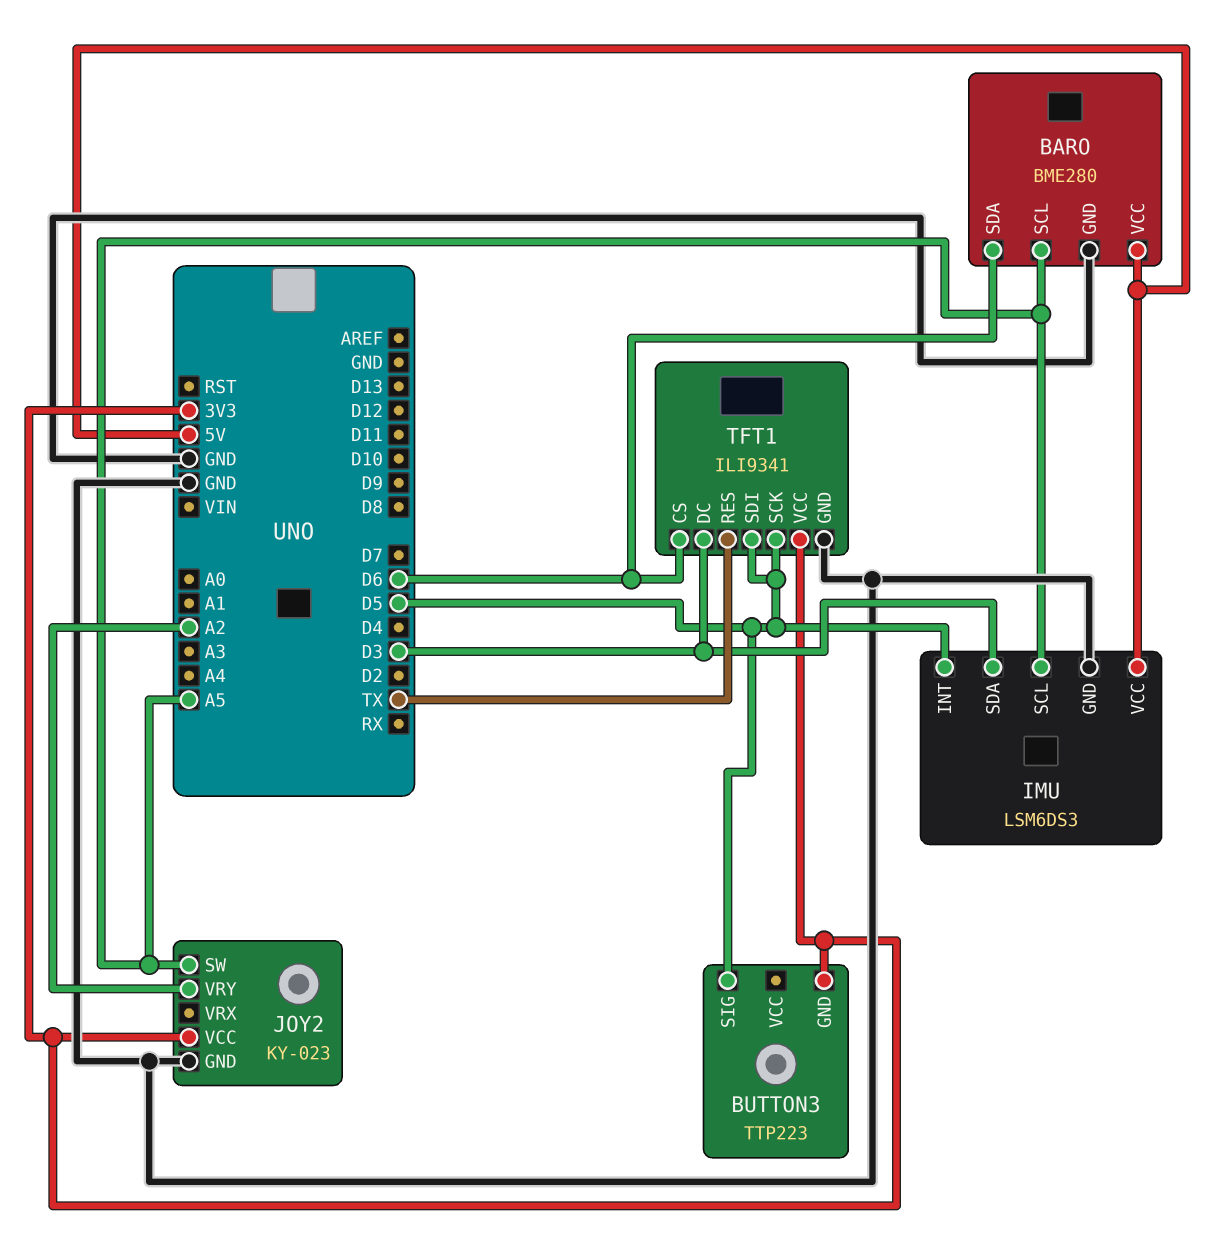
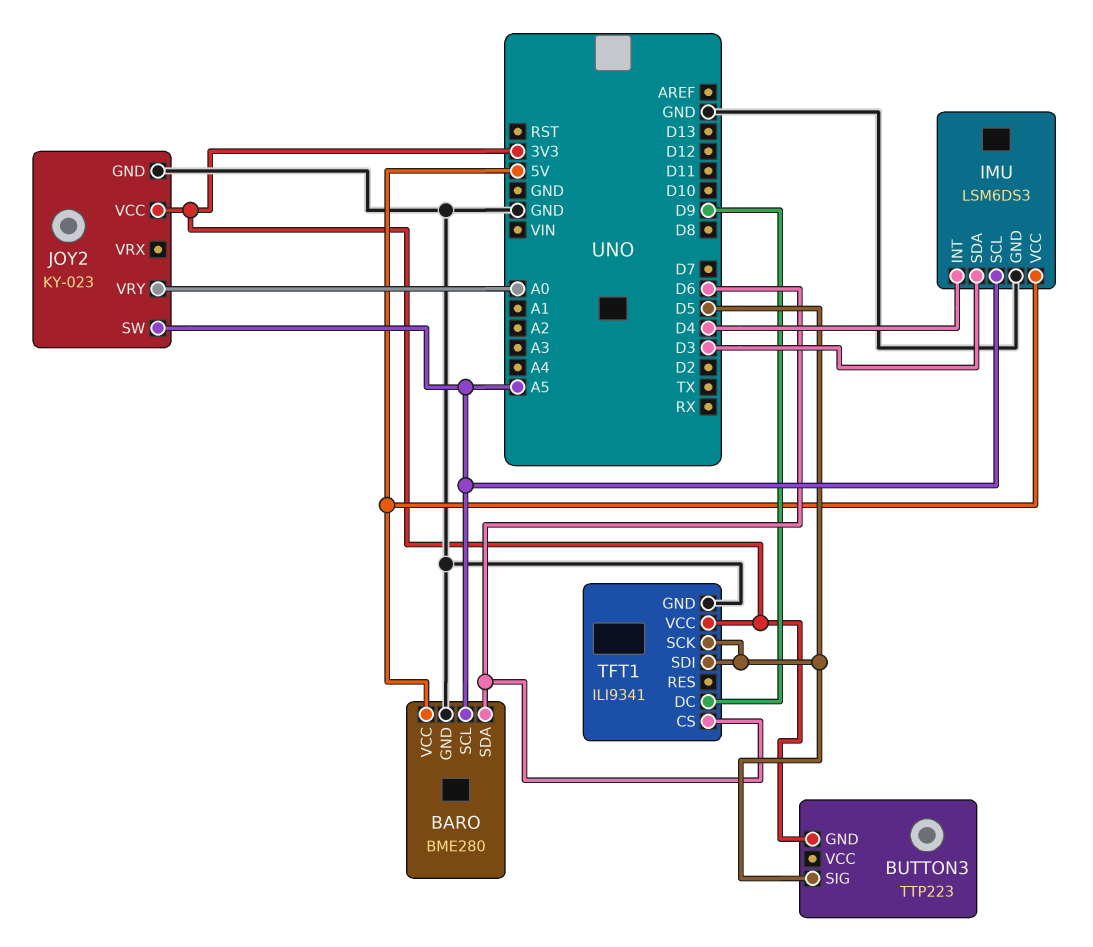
IMU pin INT: D5 -> D4
JOY2 pin VRY: A2 -> A0
TFT1 pin DC: D3 -> D9
TFT1 pin RES: TX -> none

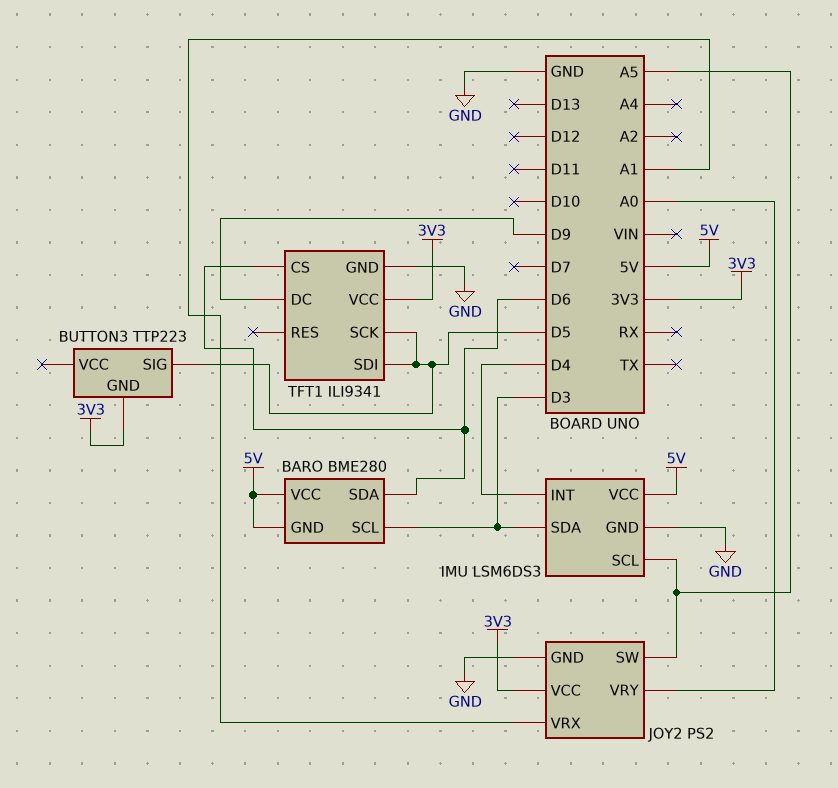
BARO pin GND: GND -> 5V
BARO pin SCL: A5 -> D3
JOY2: KY-023 -> PS2
JOY2 pin VRX: none -> A1

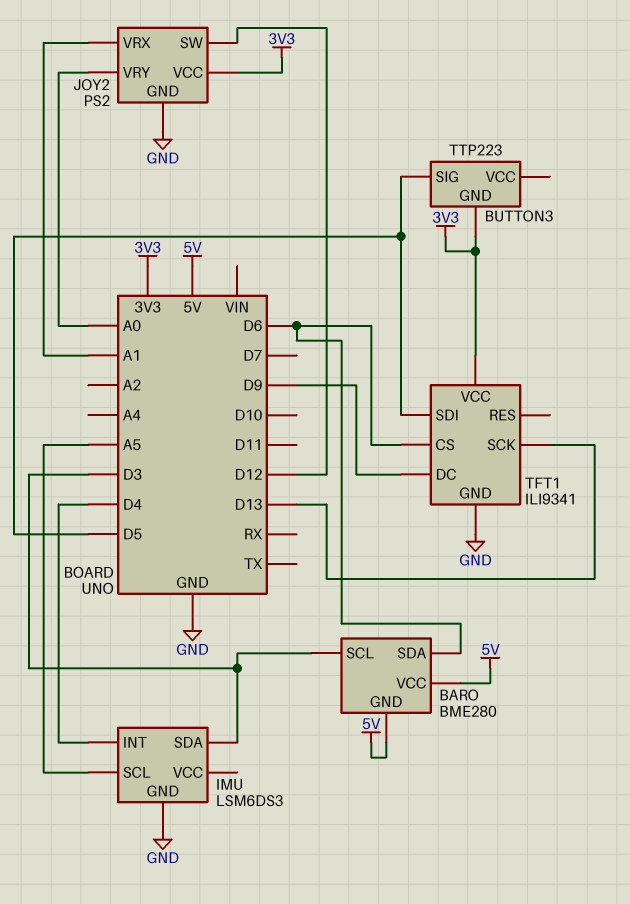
IMU pin VCC: 5V -> none
JOY2 pin SW: A5 -> D12
TFT1 pin SCK: D5 -> D13

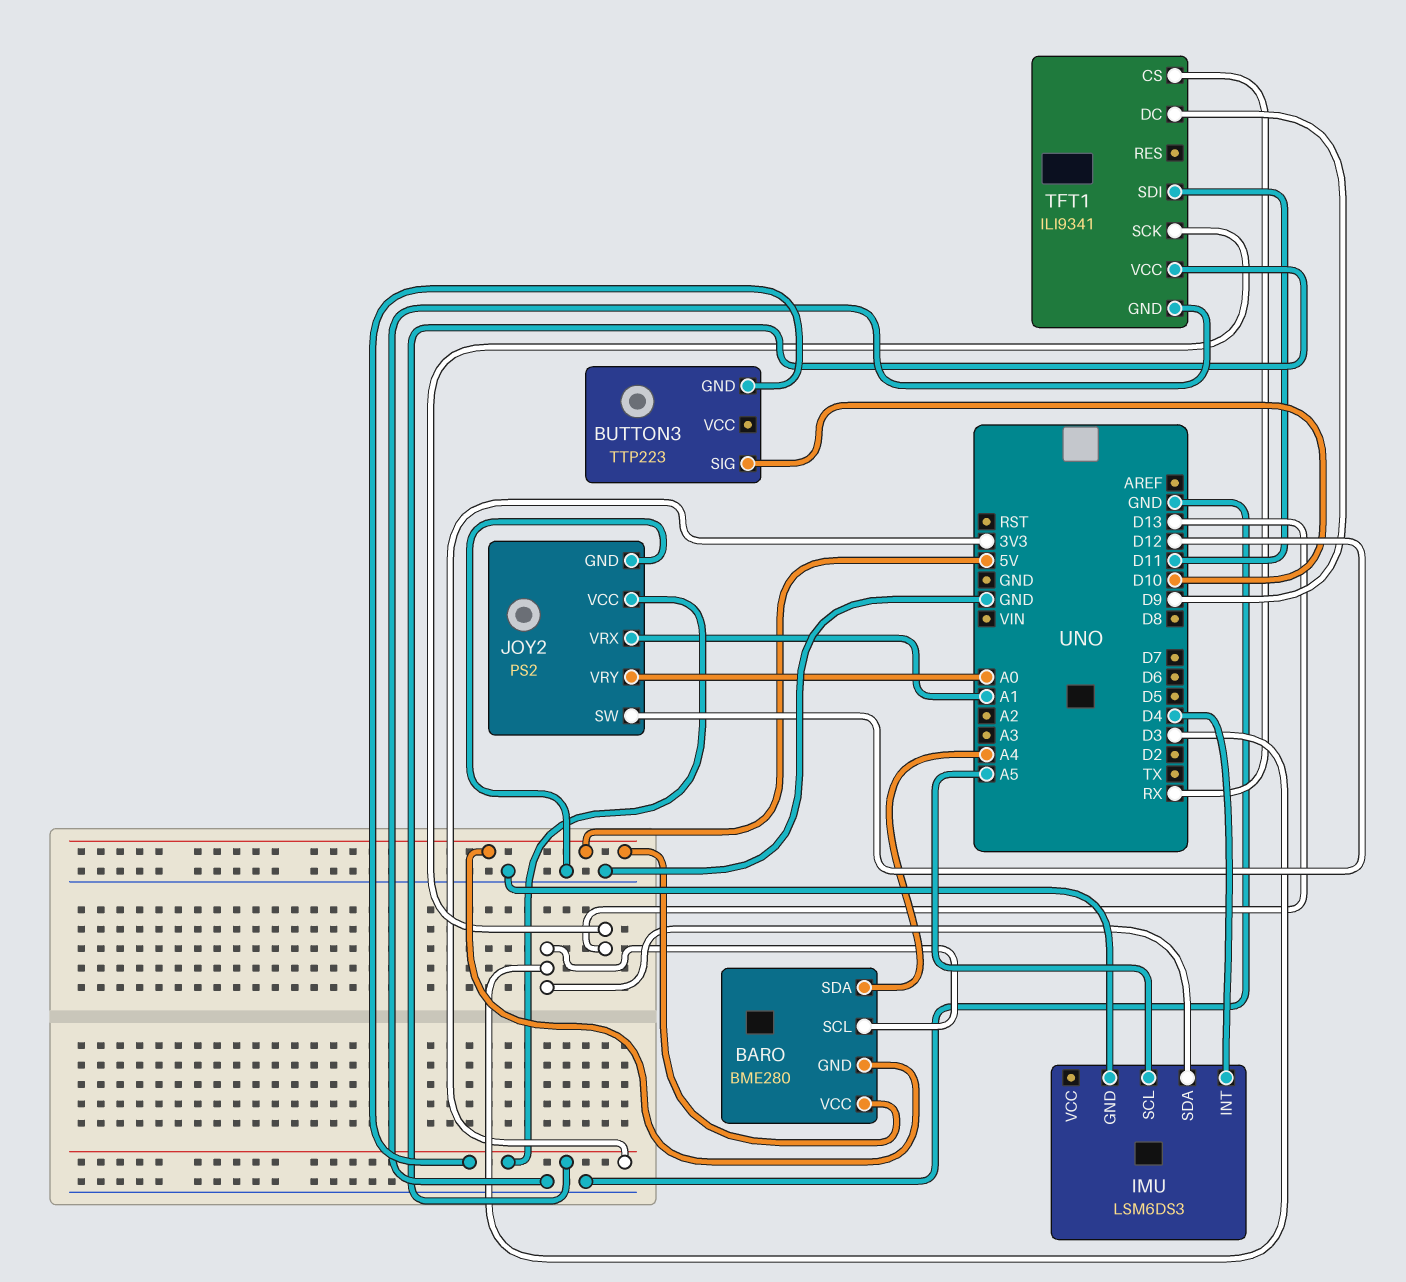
BARO pin SDA: D6 -> A4
BUTTON3 pin SIG: D5 -> D10
TFT1 pin CS: D6 -> RX
TFT1 pin SDI: D5 -> D11

